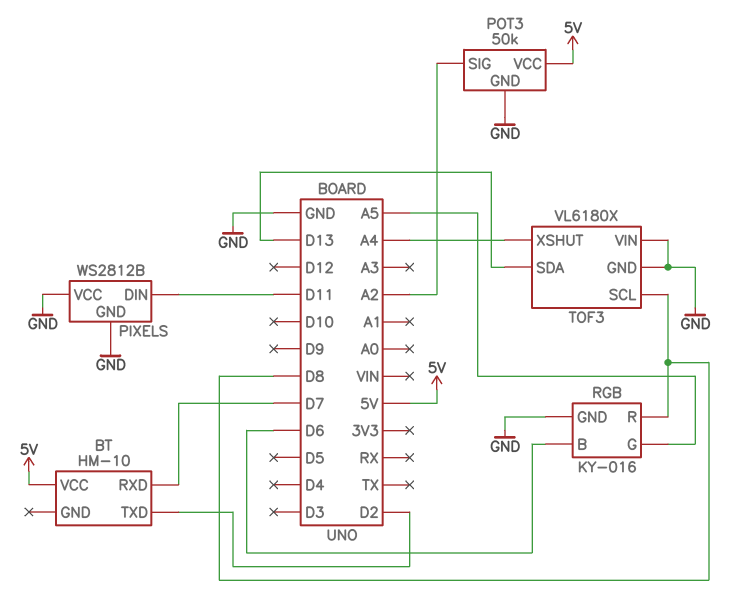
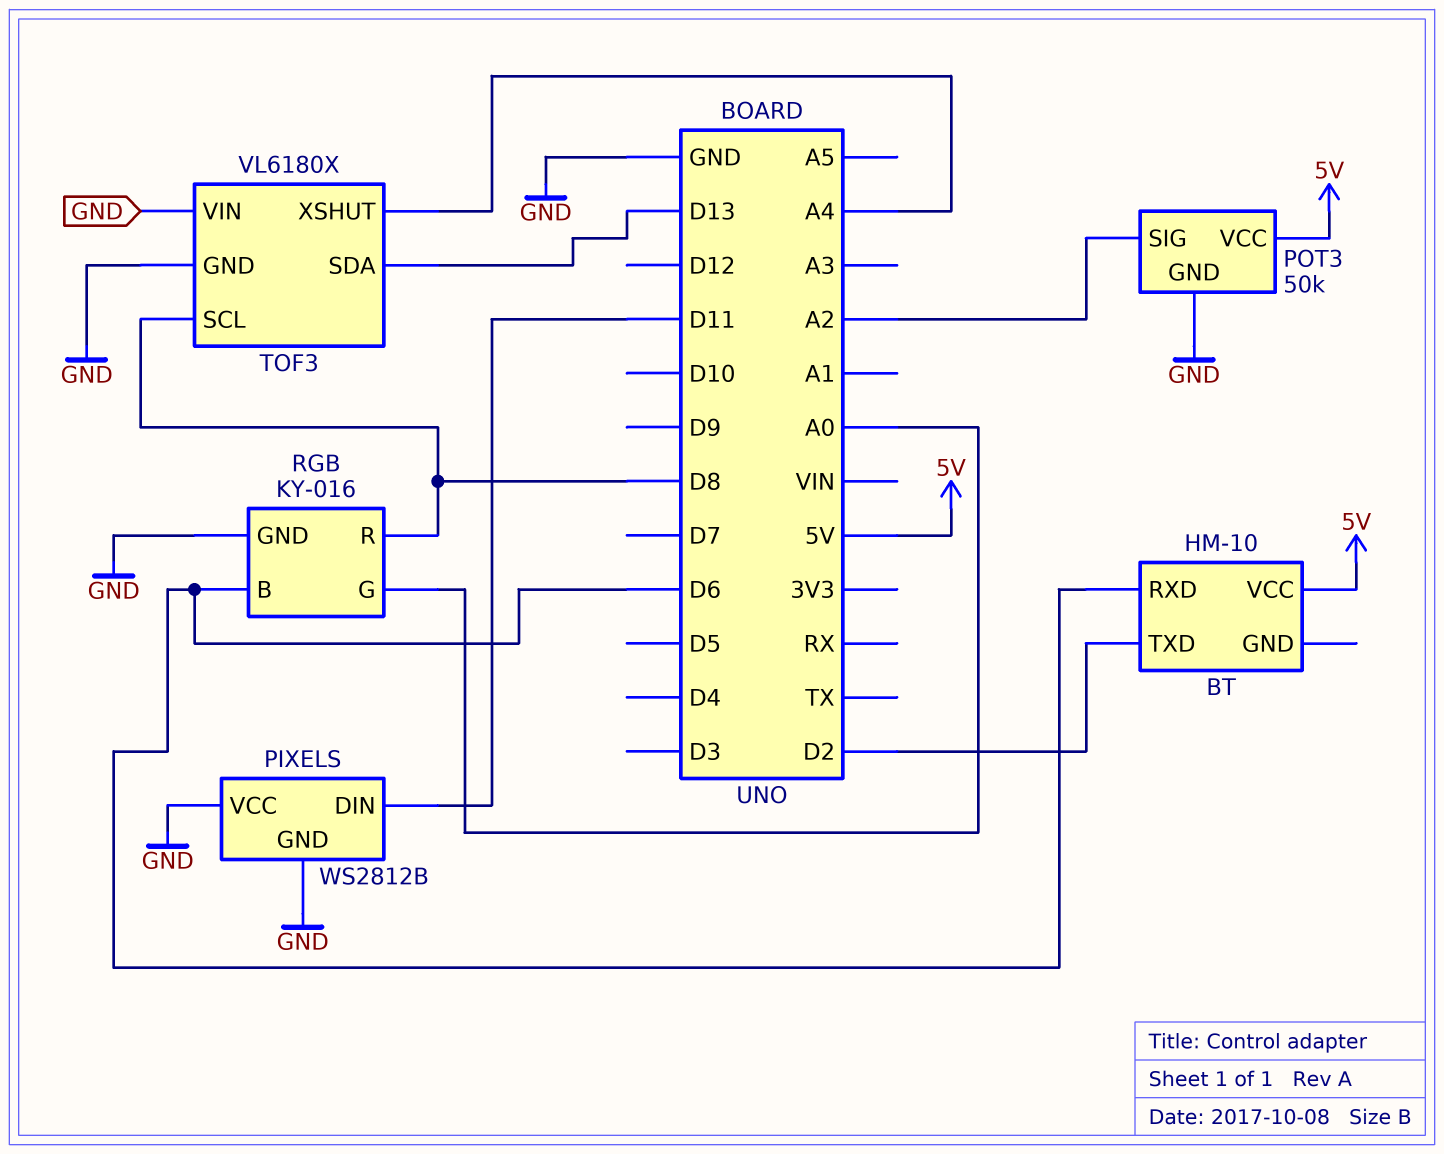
BT pin RXD: D7 -> D6
RGB pin G: A5 -> A0

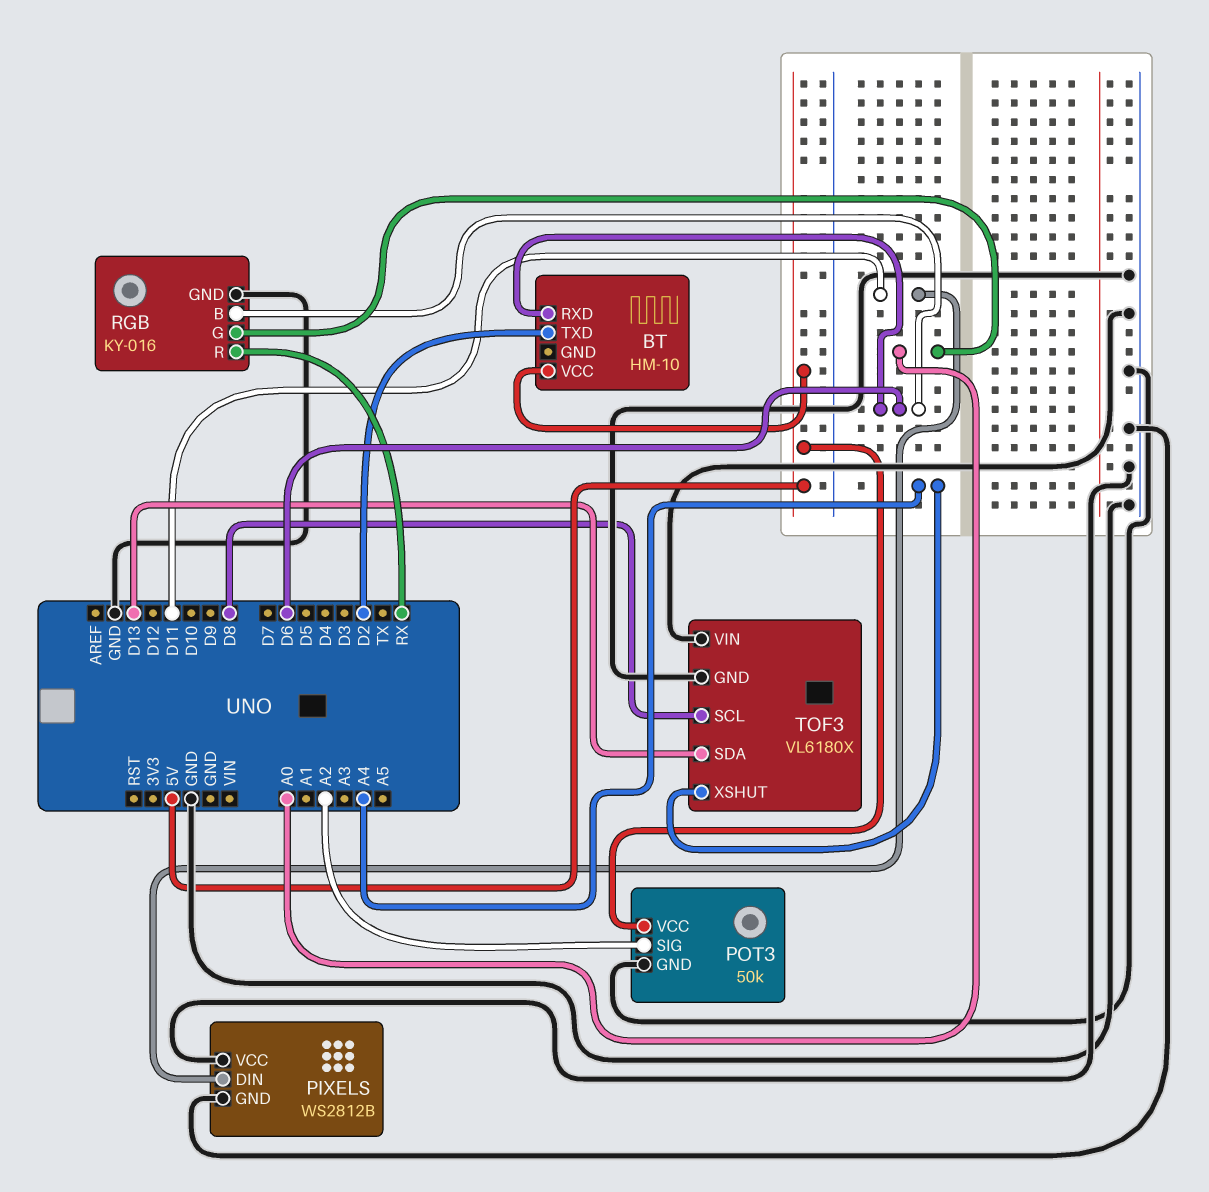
RGB pin R: D8 -> RX

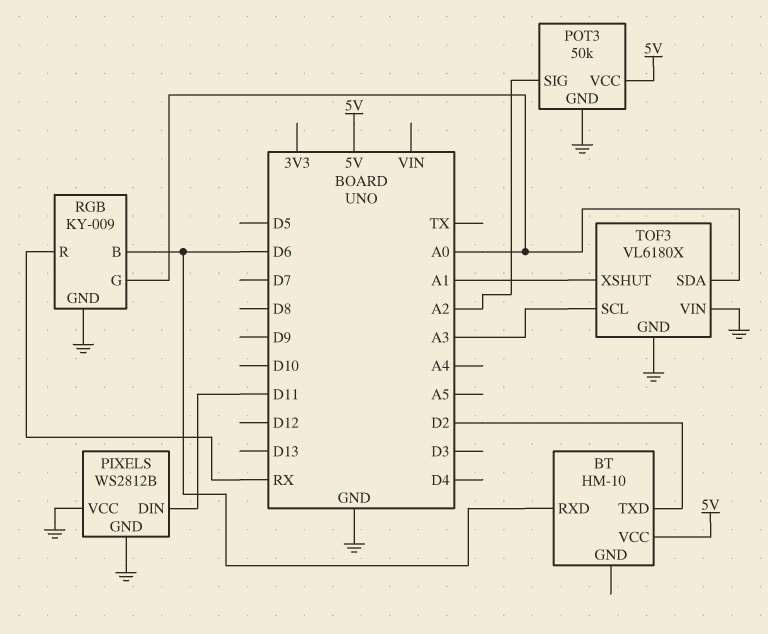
RGB: KY-016 -> KY-009
TOF3 pin SCL: D8 -> A3
TOF3 pin SDA: D13 -> A0
TOF3 pin XSHUT: A4 -> A1

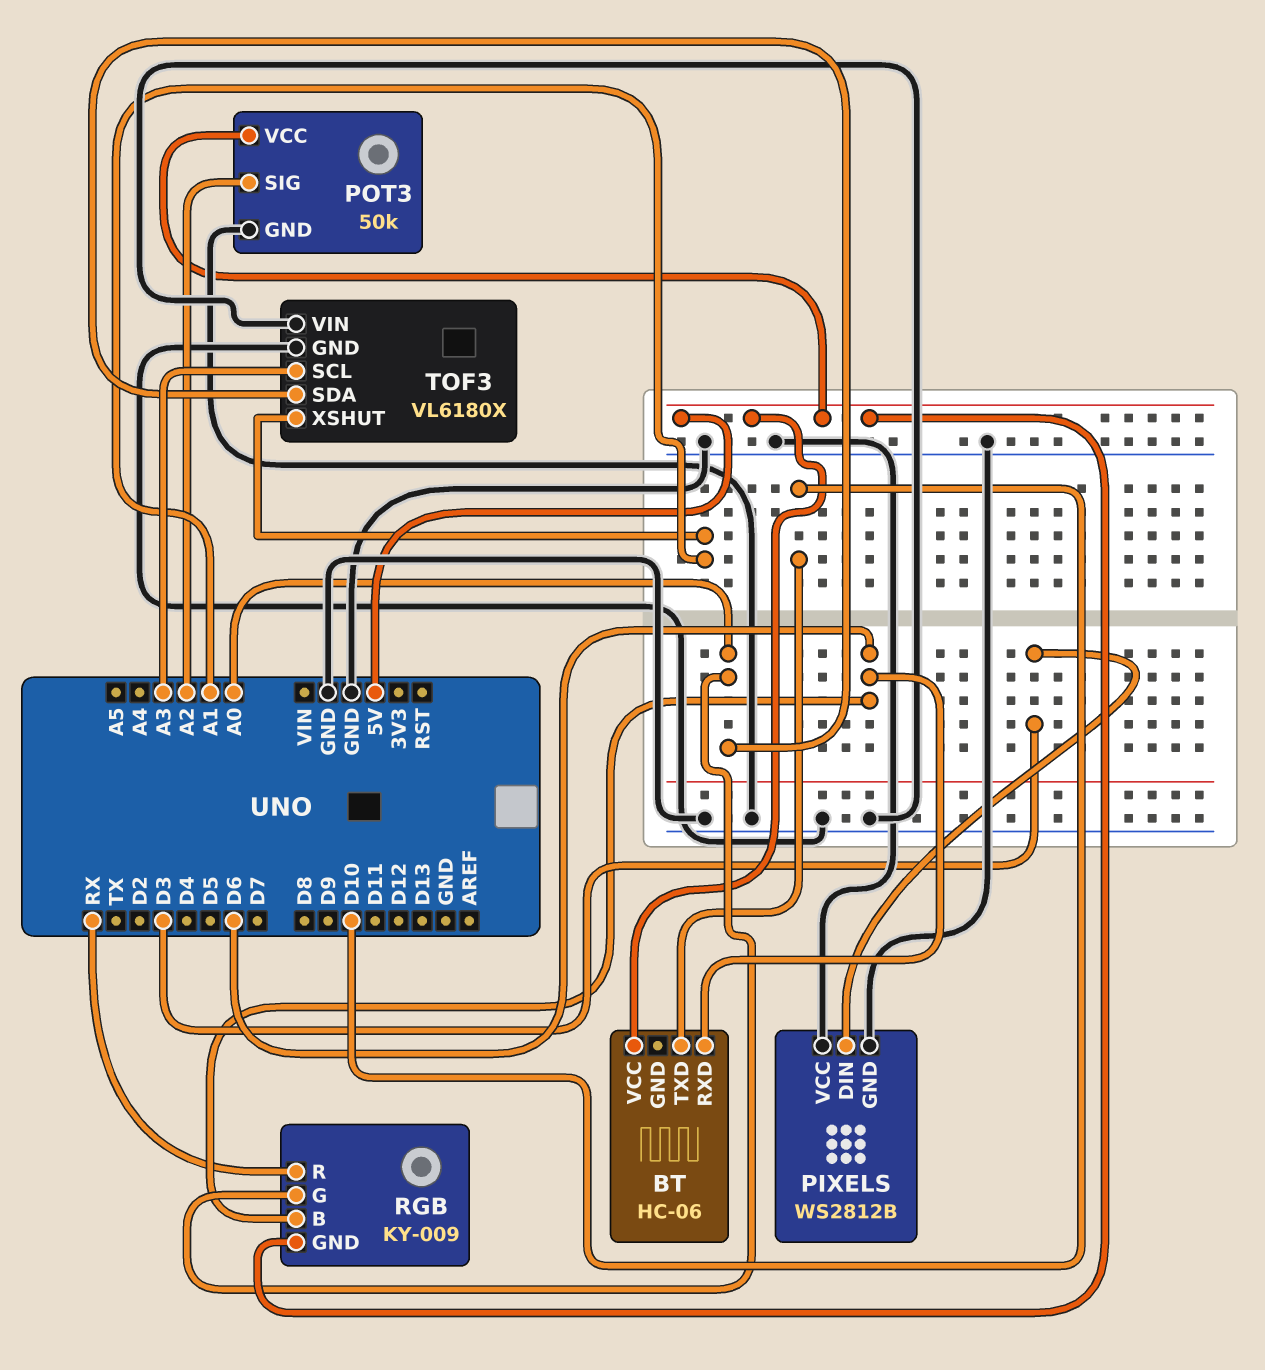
BT: HM-10 -> HC-06
BT pin TXD: D2 -> D10
PIXELS pin DIN: D11 -> D3
RGB pin GND: GND -> 5V

